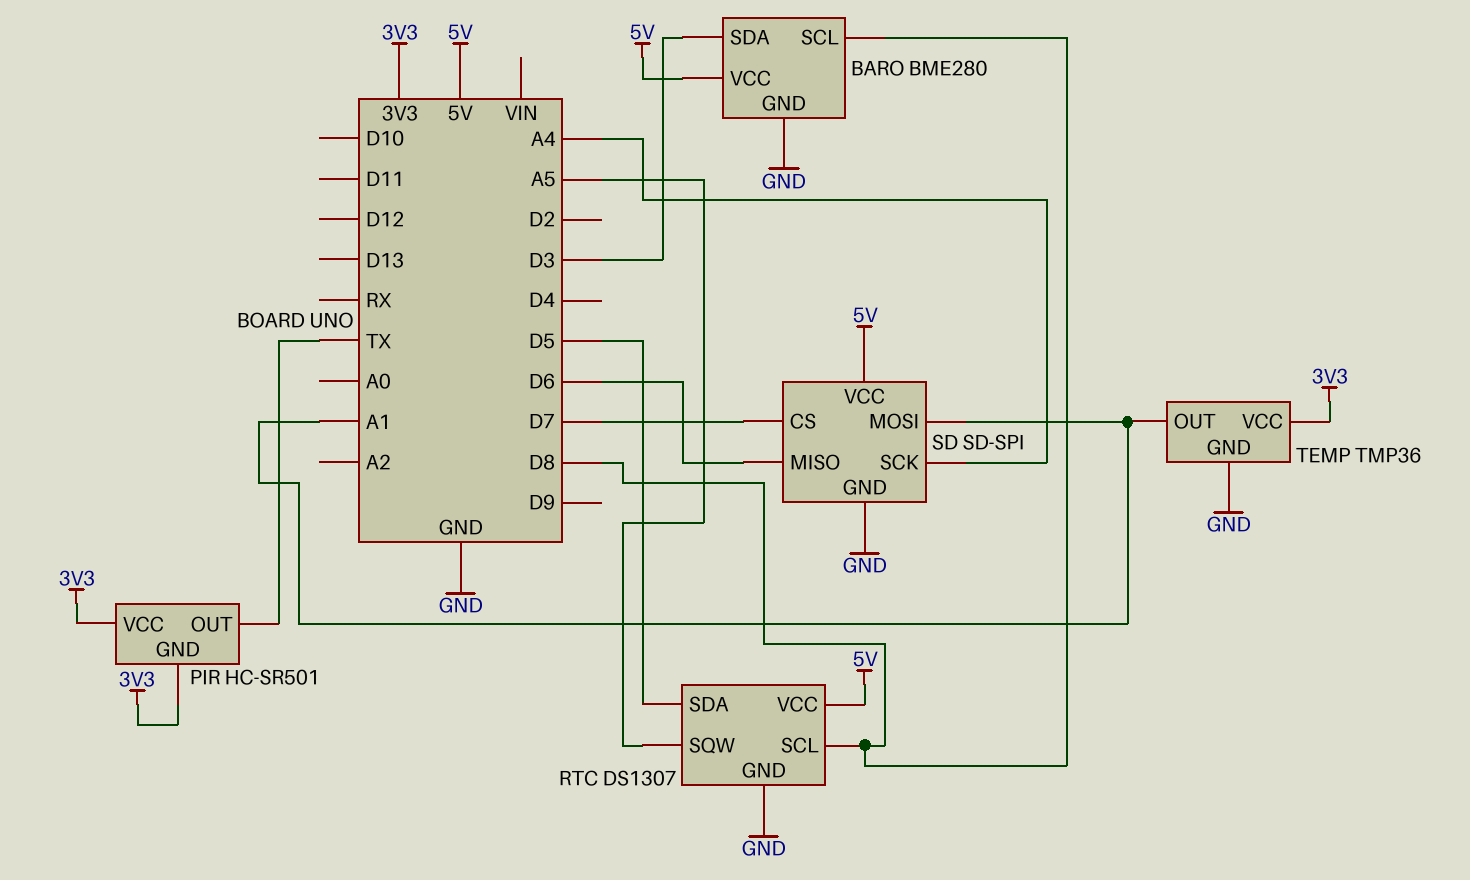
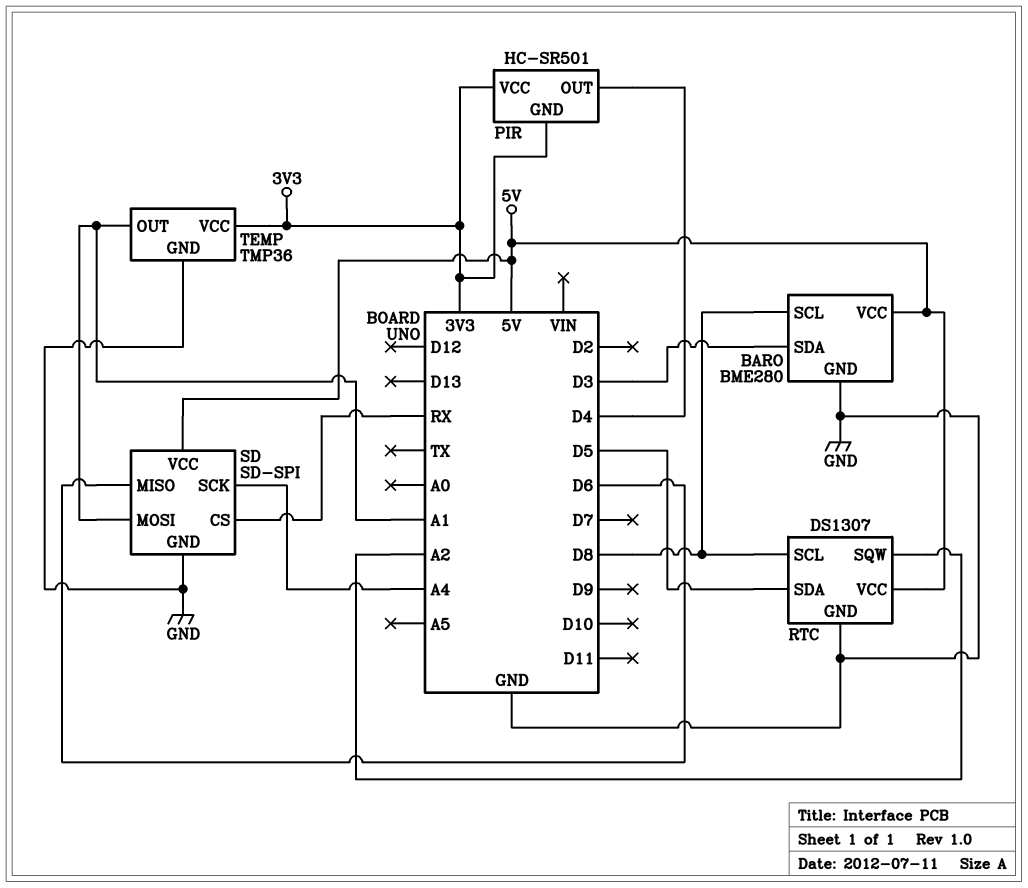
PIR pin OUT: TX -> D4
RTC pin SQW: A5 -> A2
SD pin CS: D7 -> RX

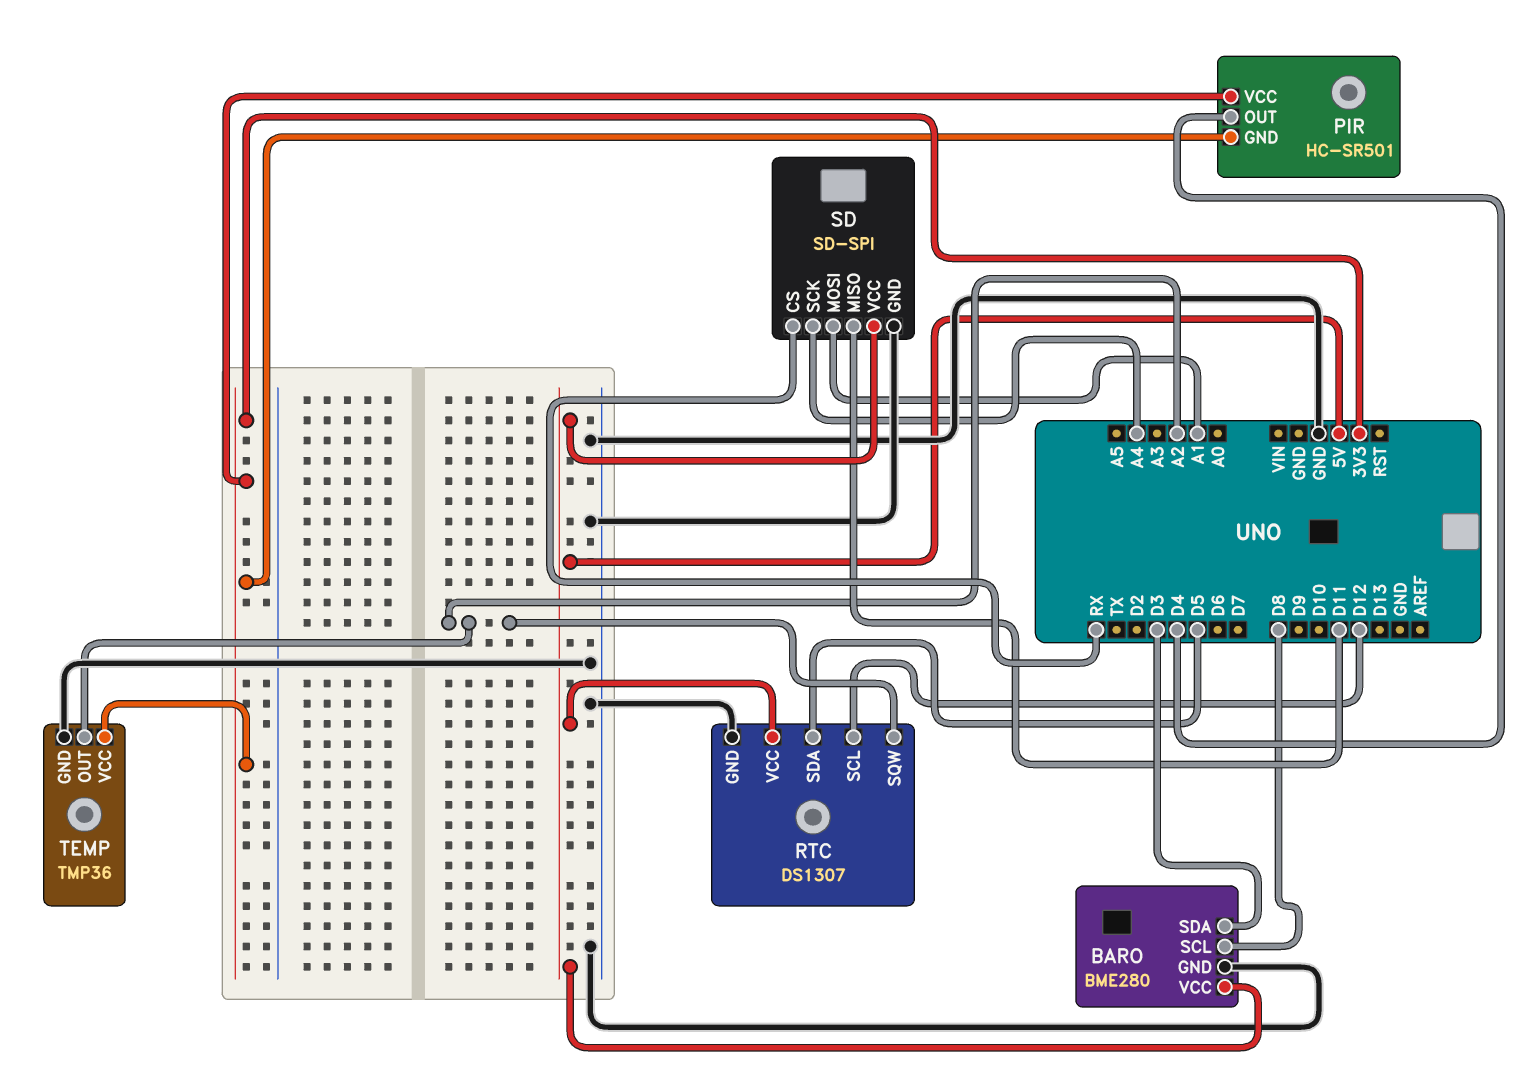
RTC pin SCL: D8 -> D12
SD pin MISO: D6 -> D11
TEMP pin OUT: A1 -> A2

